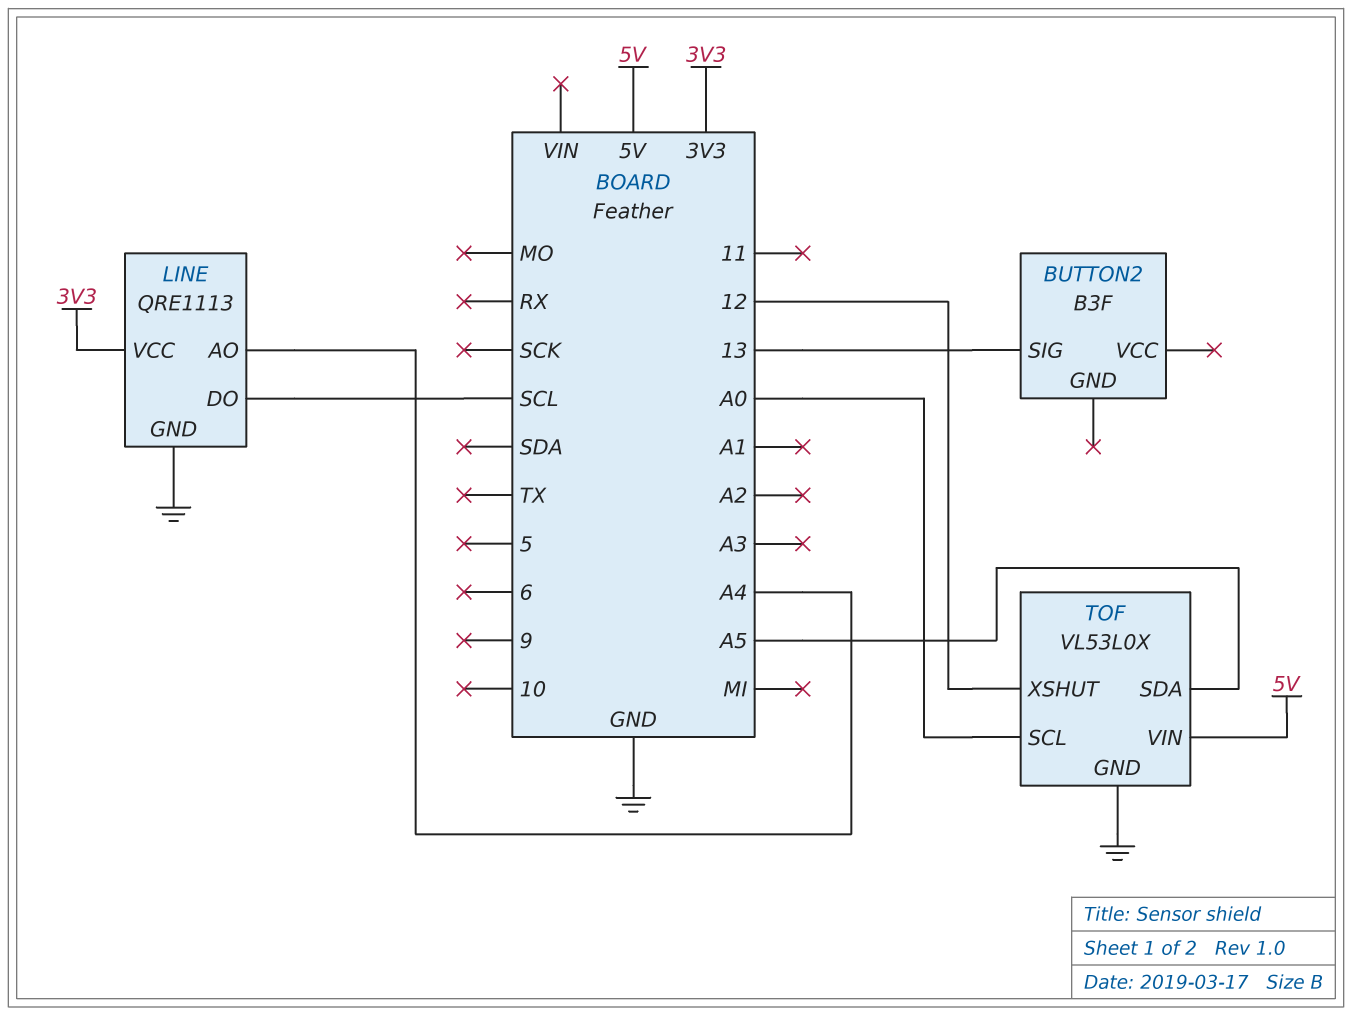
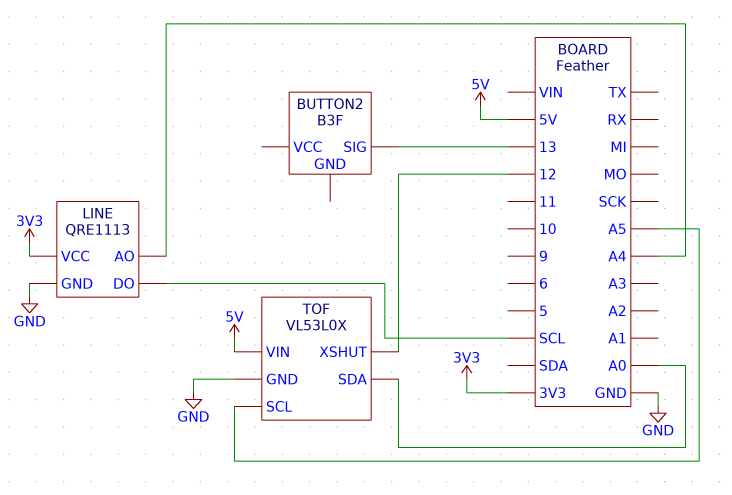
TOF pin SCL: A0 -> A5
TOF pin SDA: A5 -> A0

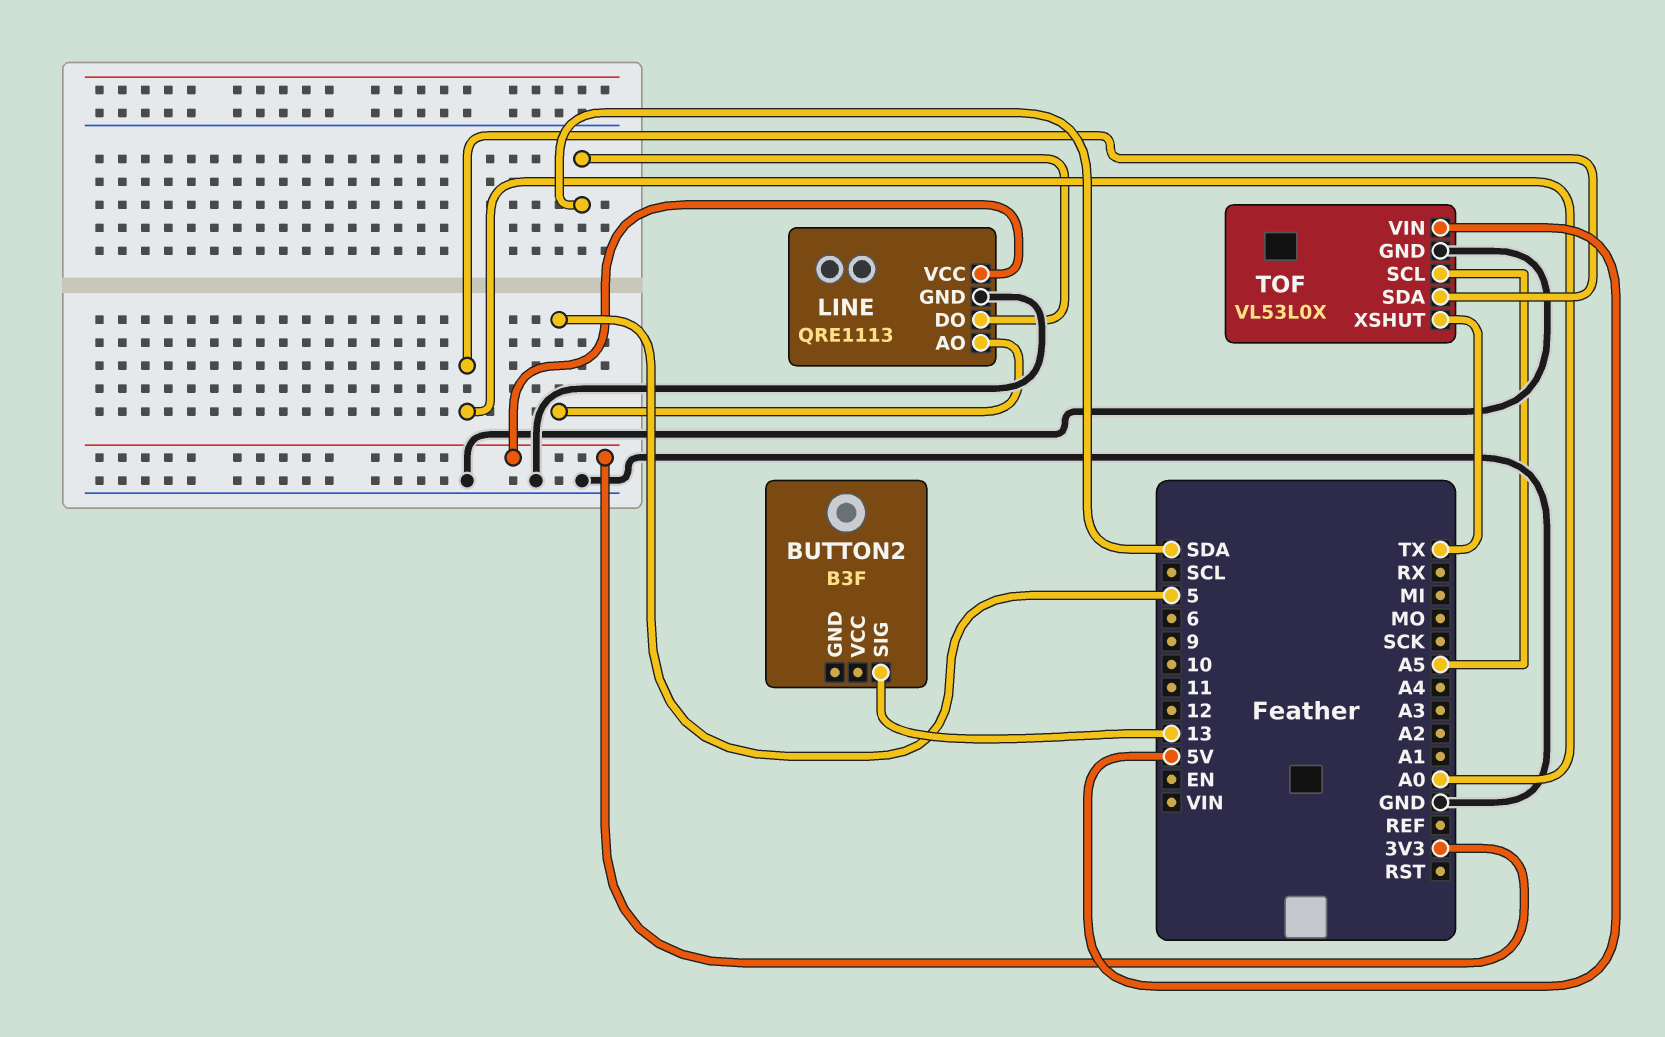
LINE pin AO: A4 -> 5
LINE pin DO: SCL -> SDA
TOF pin XSHUT: 12 -> TX

